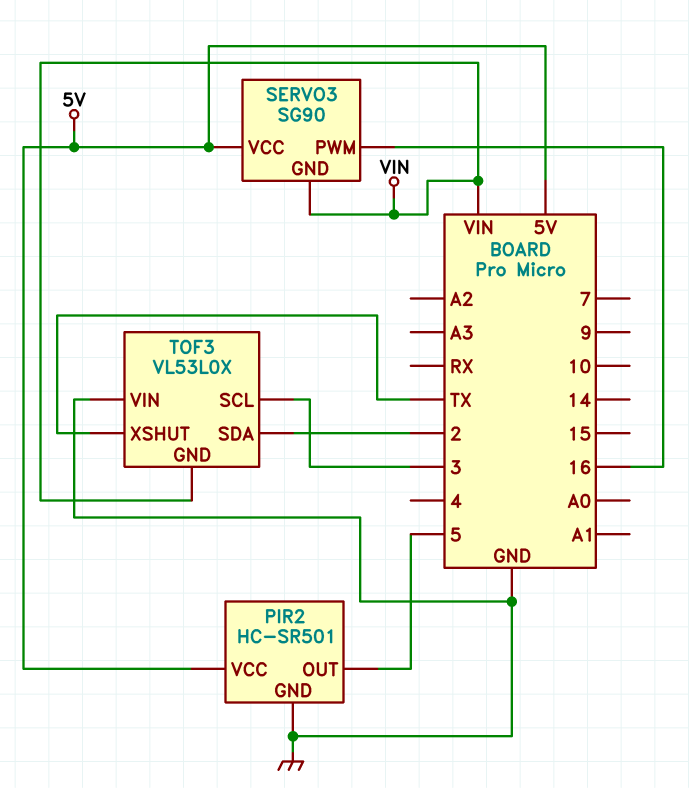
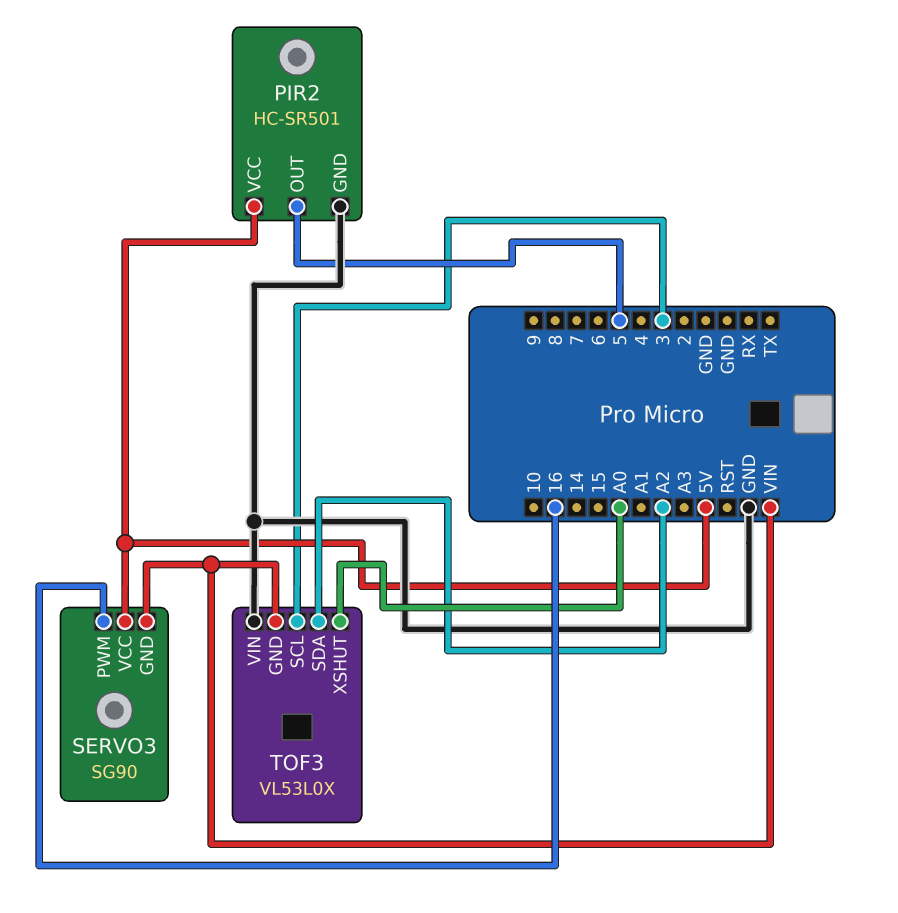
TOF3 pin SDA: 2 -> A2
TOF3 pin XSHUT: TX -> A0

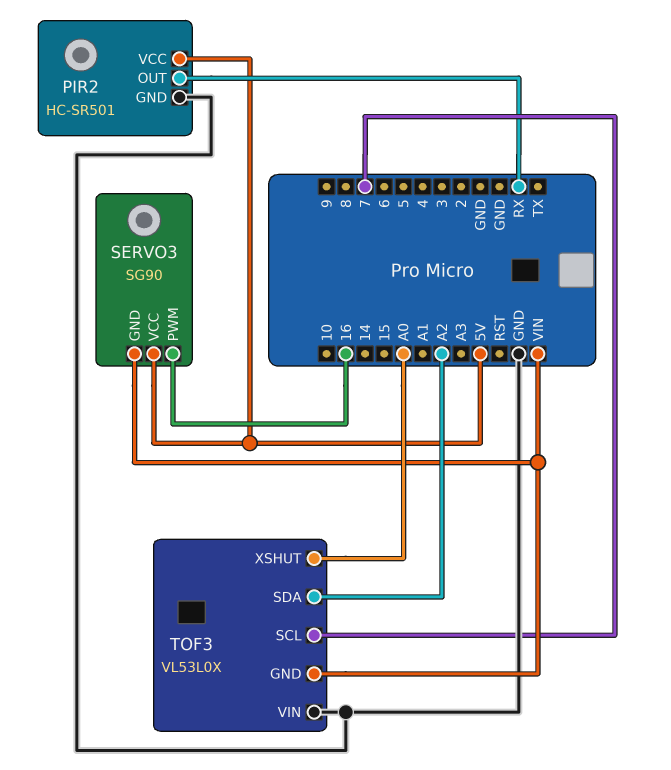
PIR2 pin OUT: 5 -> RX
TOF3 pin SCL: 3 -> 7

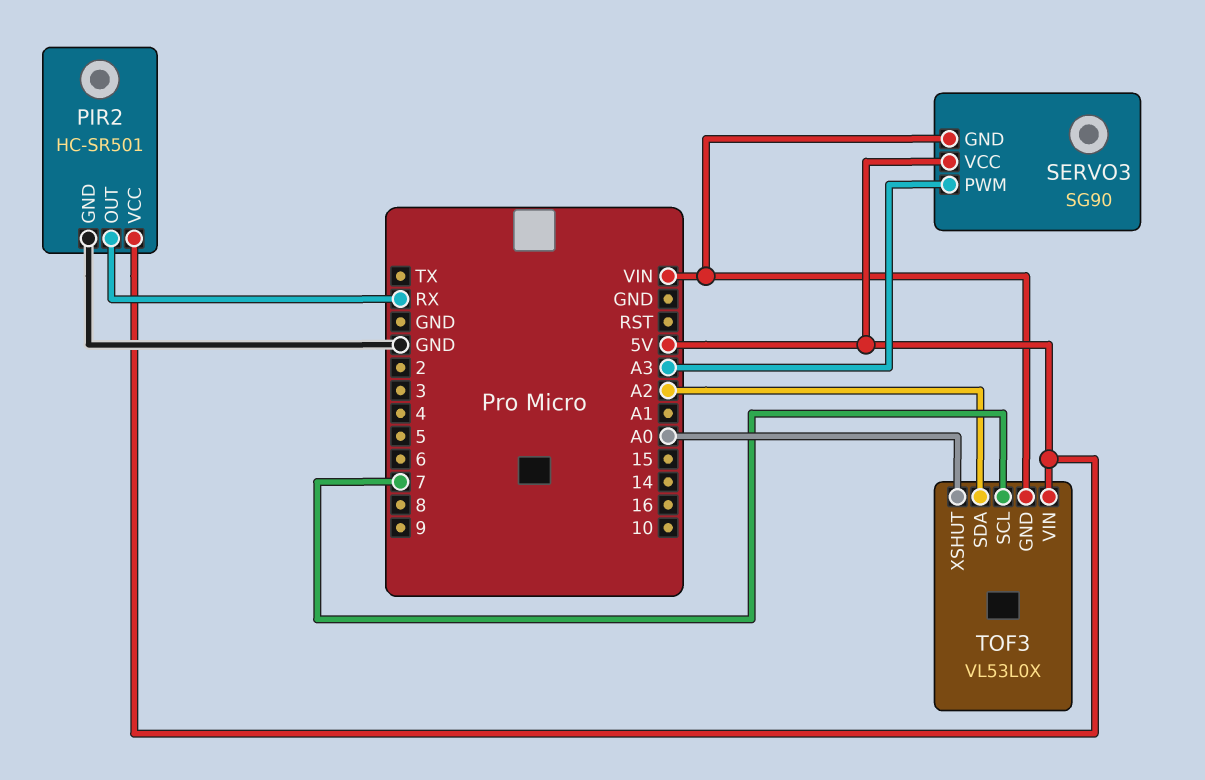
SERVO3 pin PWM: 16 -> A3
TOF3 pin VIN: GND -> 5V

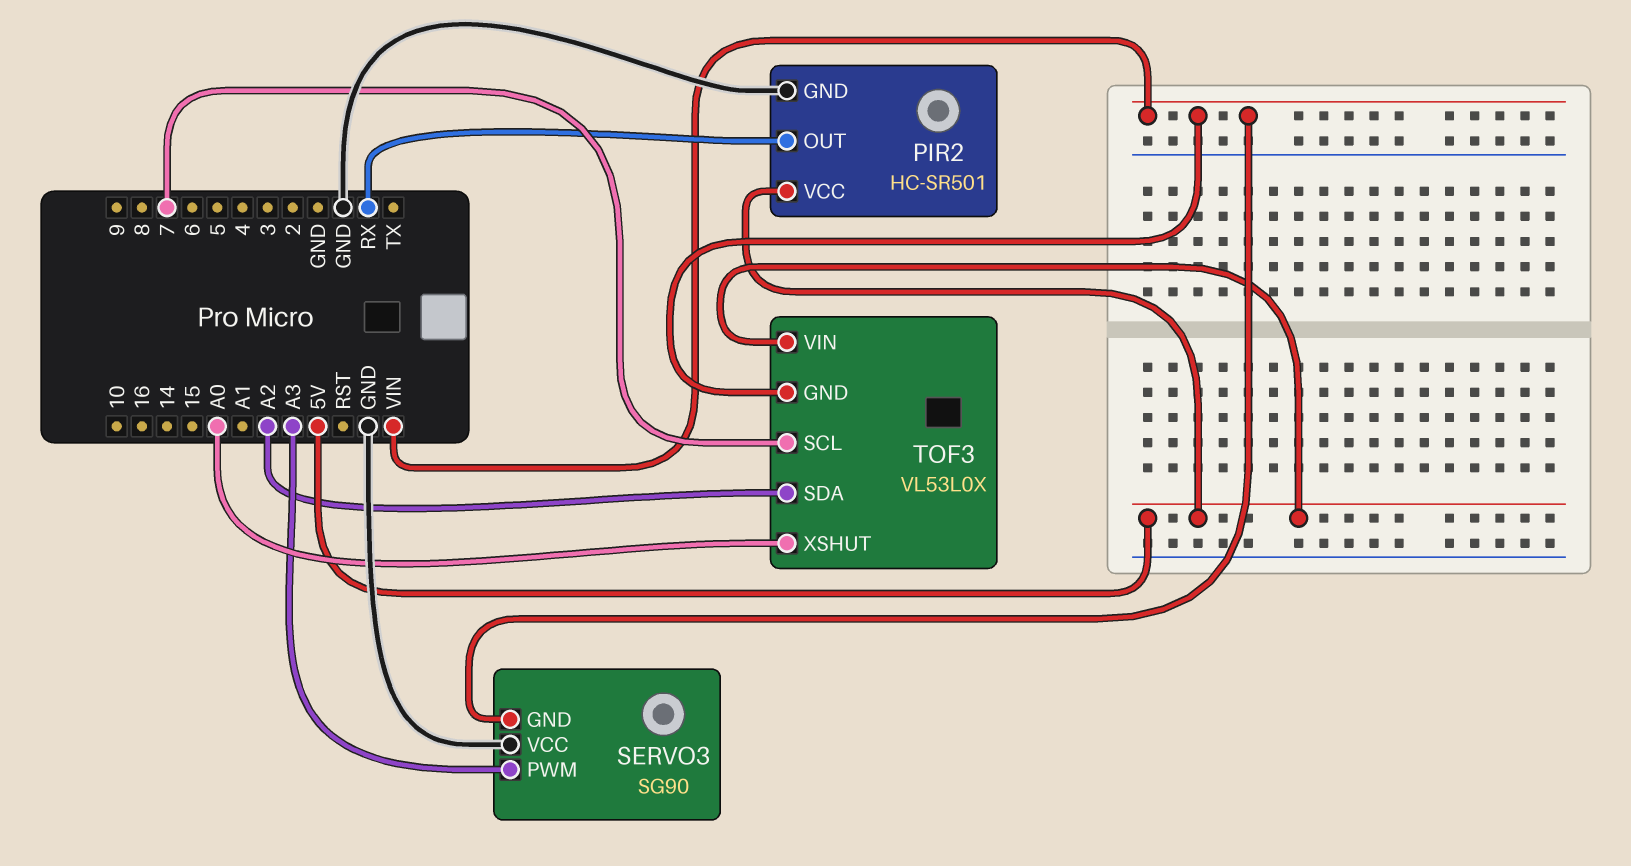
SERVO3 pin VCC: 5V -> GND

